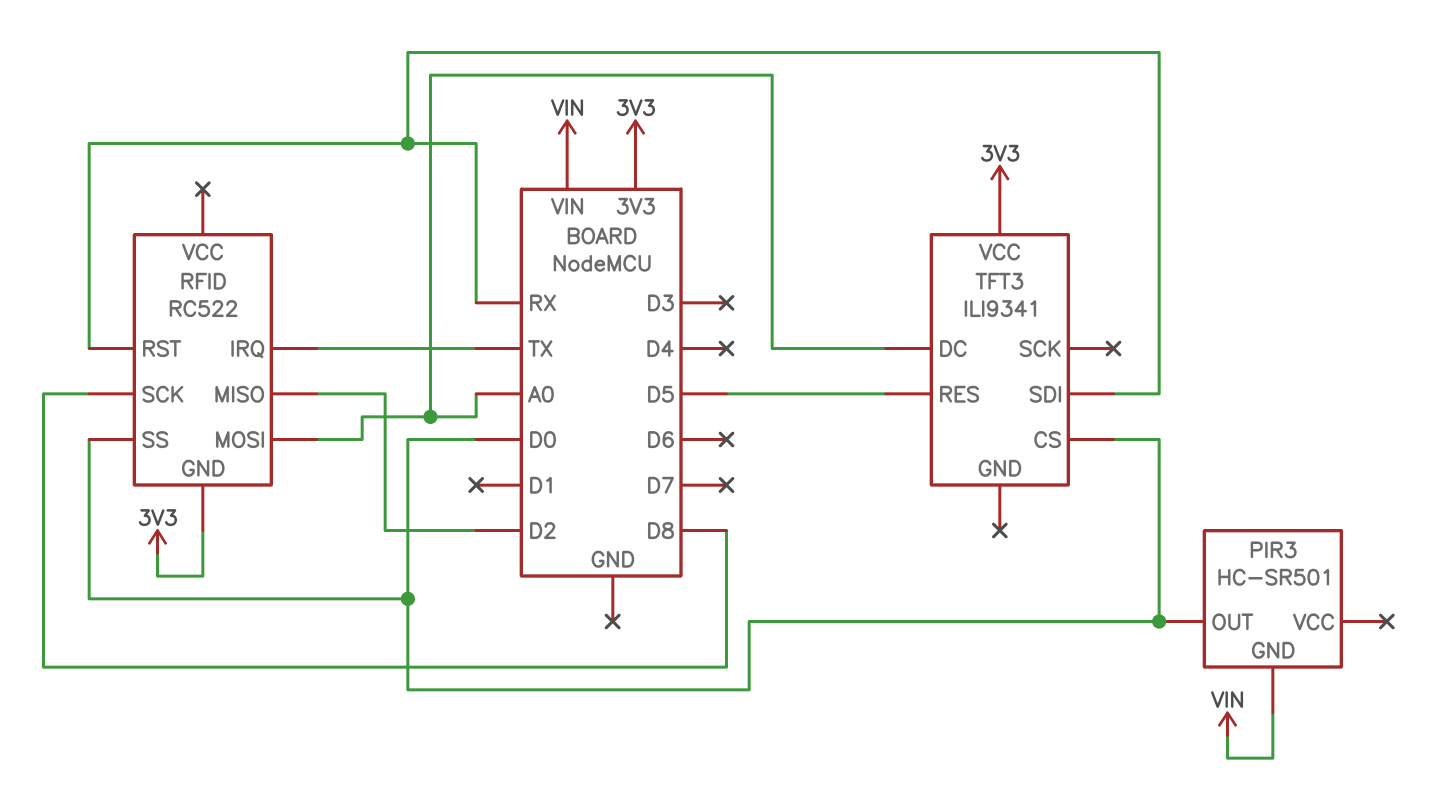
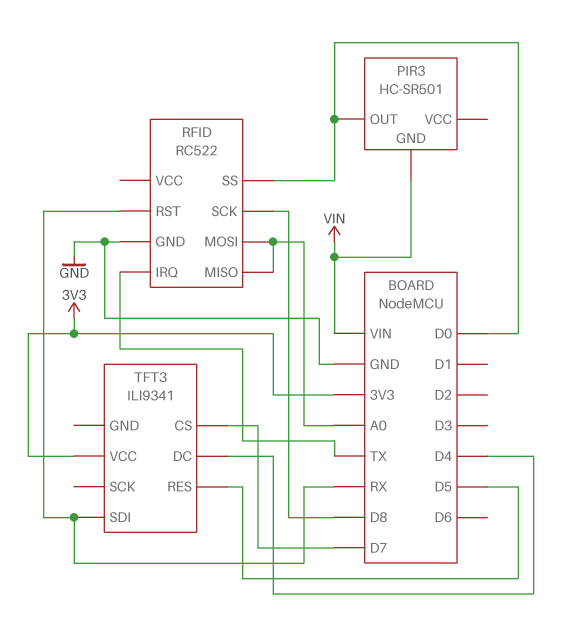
RFID pin GND: 3V3 -> GND
RFID pin MISO: D2 -> A0
TFT3 pin CS: D0 -> D7
TFT3 pin DC: A0 -> D4

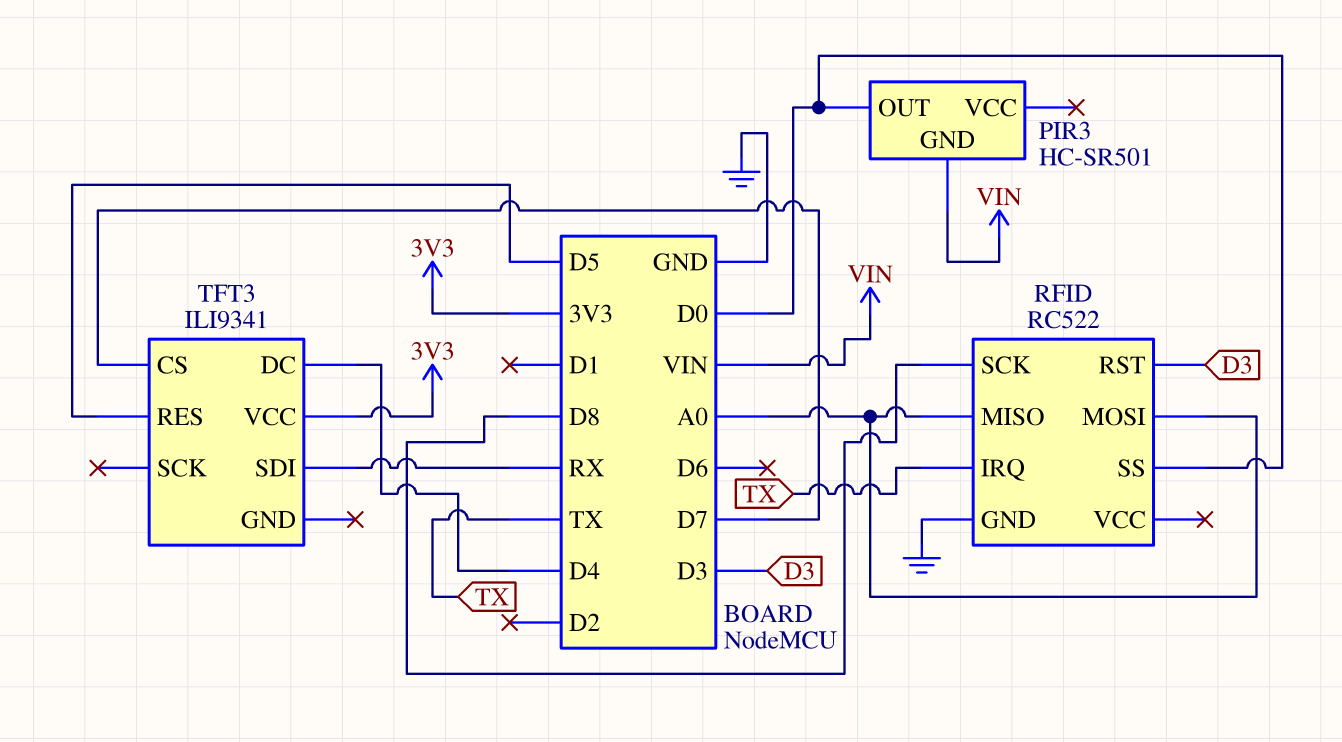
RFID pin RST: RX -> D3

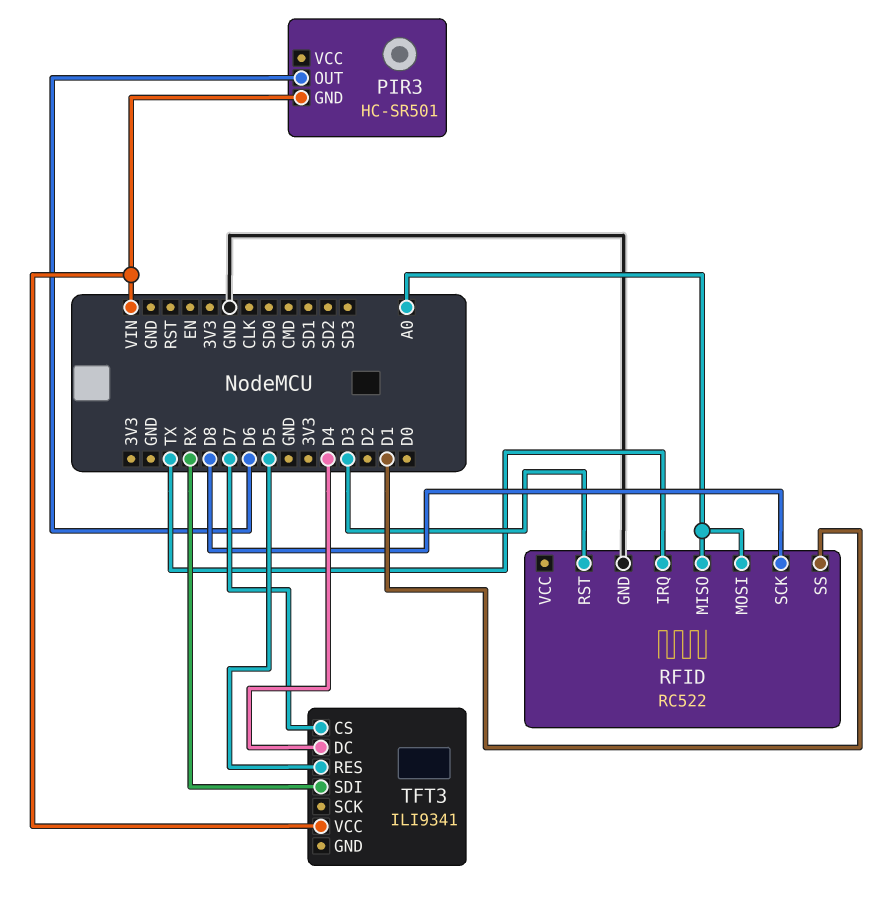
PIR3 pin OUT: D0 -> D6
RFID pin SS: D0 -> D1
TFT3 pin VCC: 3V3 -> VIN

